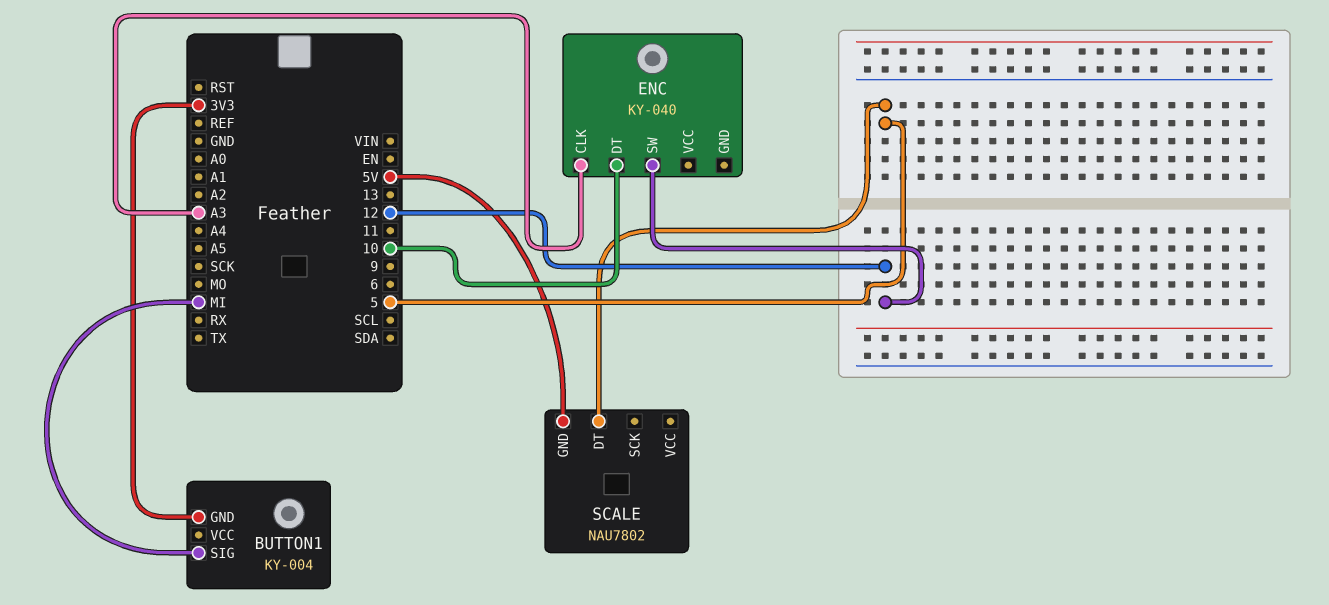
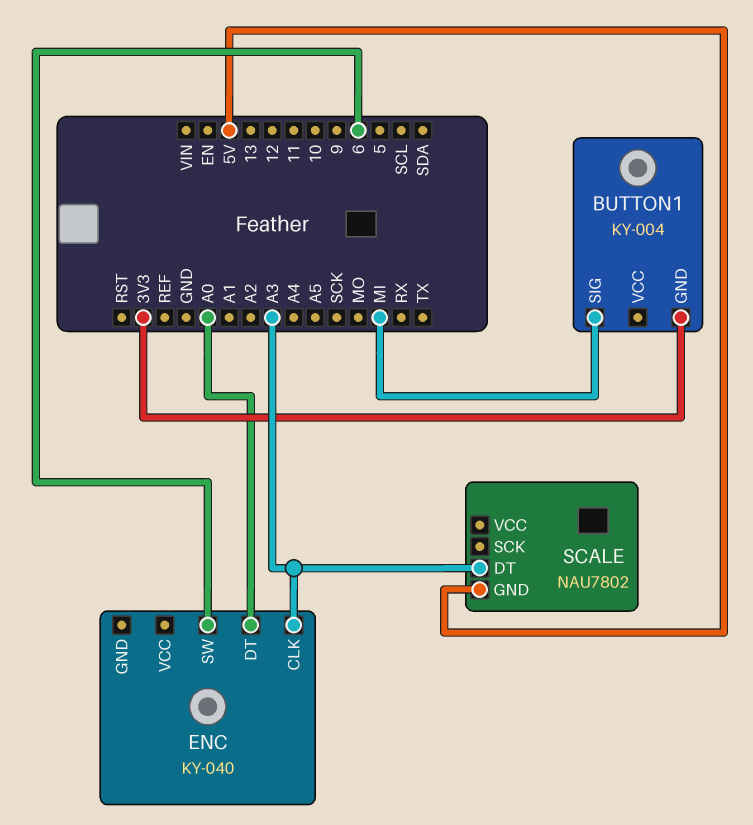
ENC pin DT: 10 -> A0
ENC pin SW: 12 -> 6
SCALE pin DT: 5 -> A3

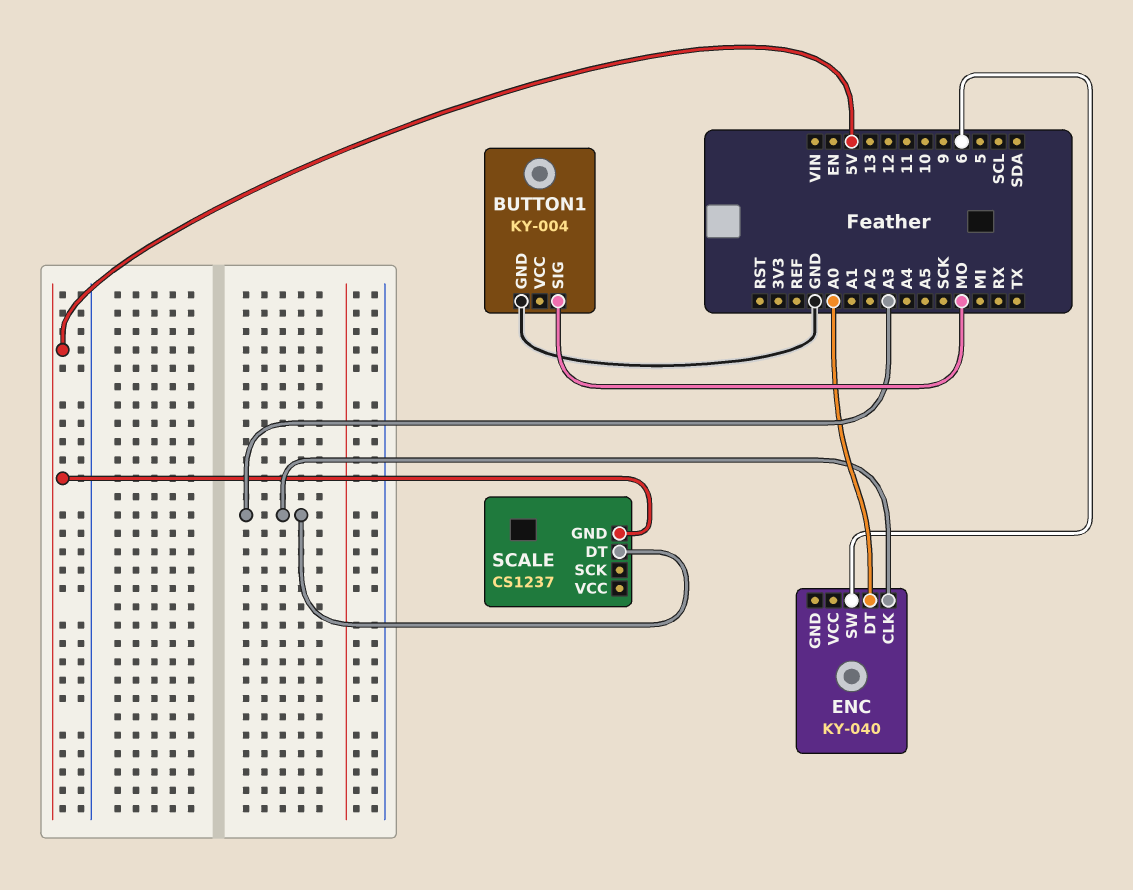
BUTTON1 pin GND: 3V3 -> GND
BUTTON1 pin SIG: MI -> MO
SCALE: NAU7802 -> CS1237

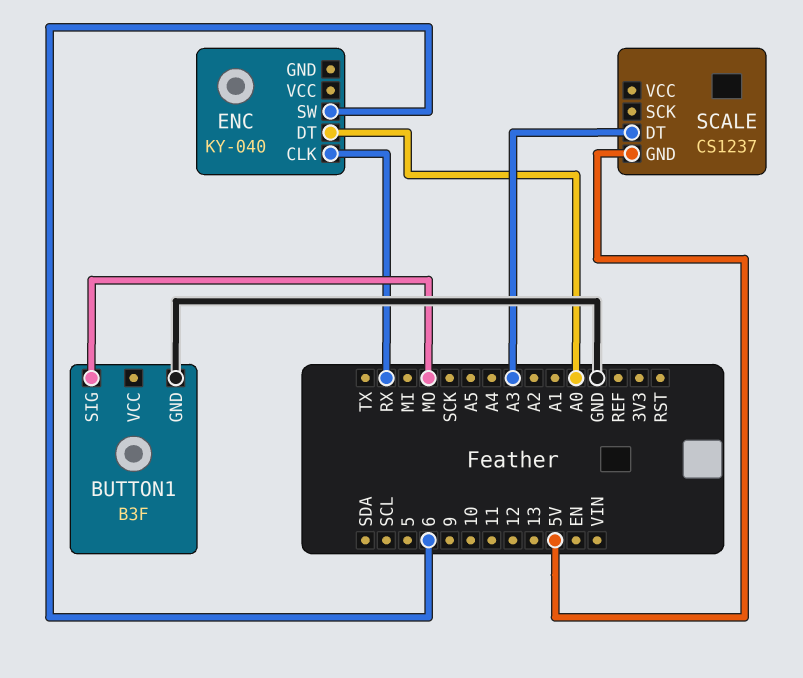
BUTTON1: KY-004 -> B3F
ENC pin CLK: A3 -> RX

